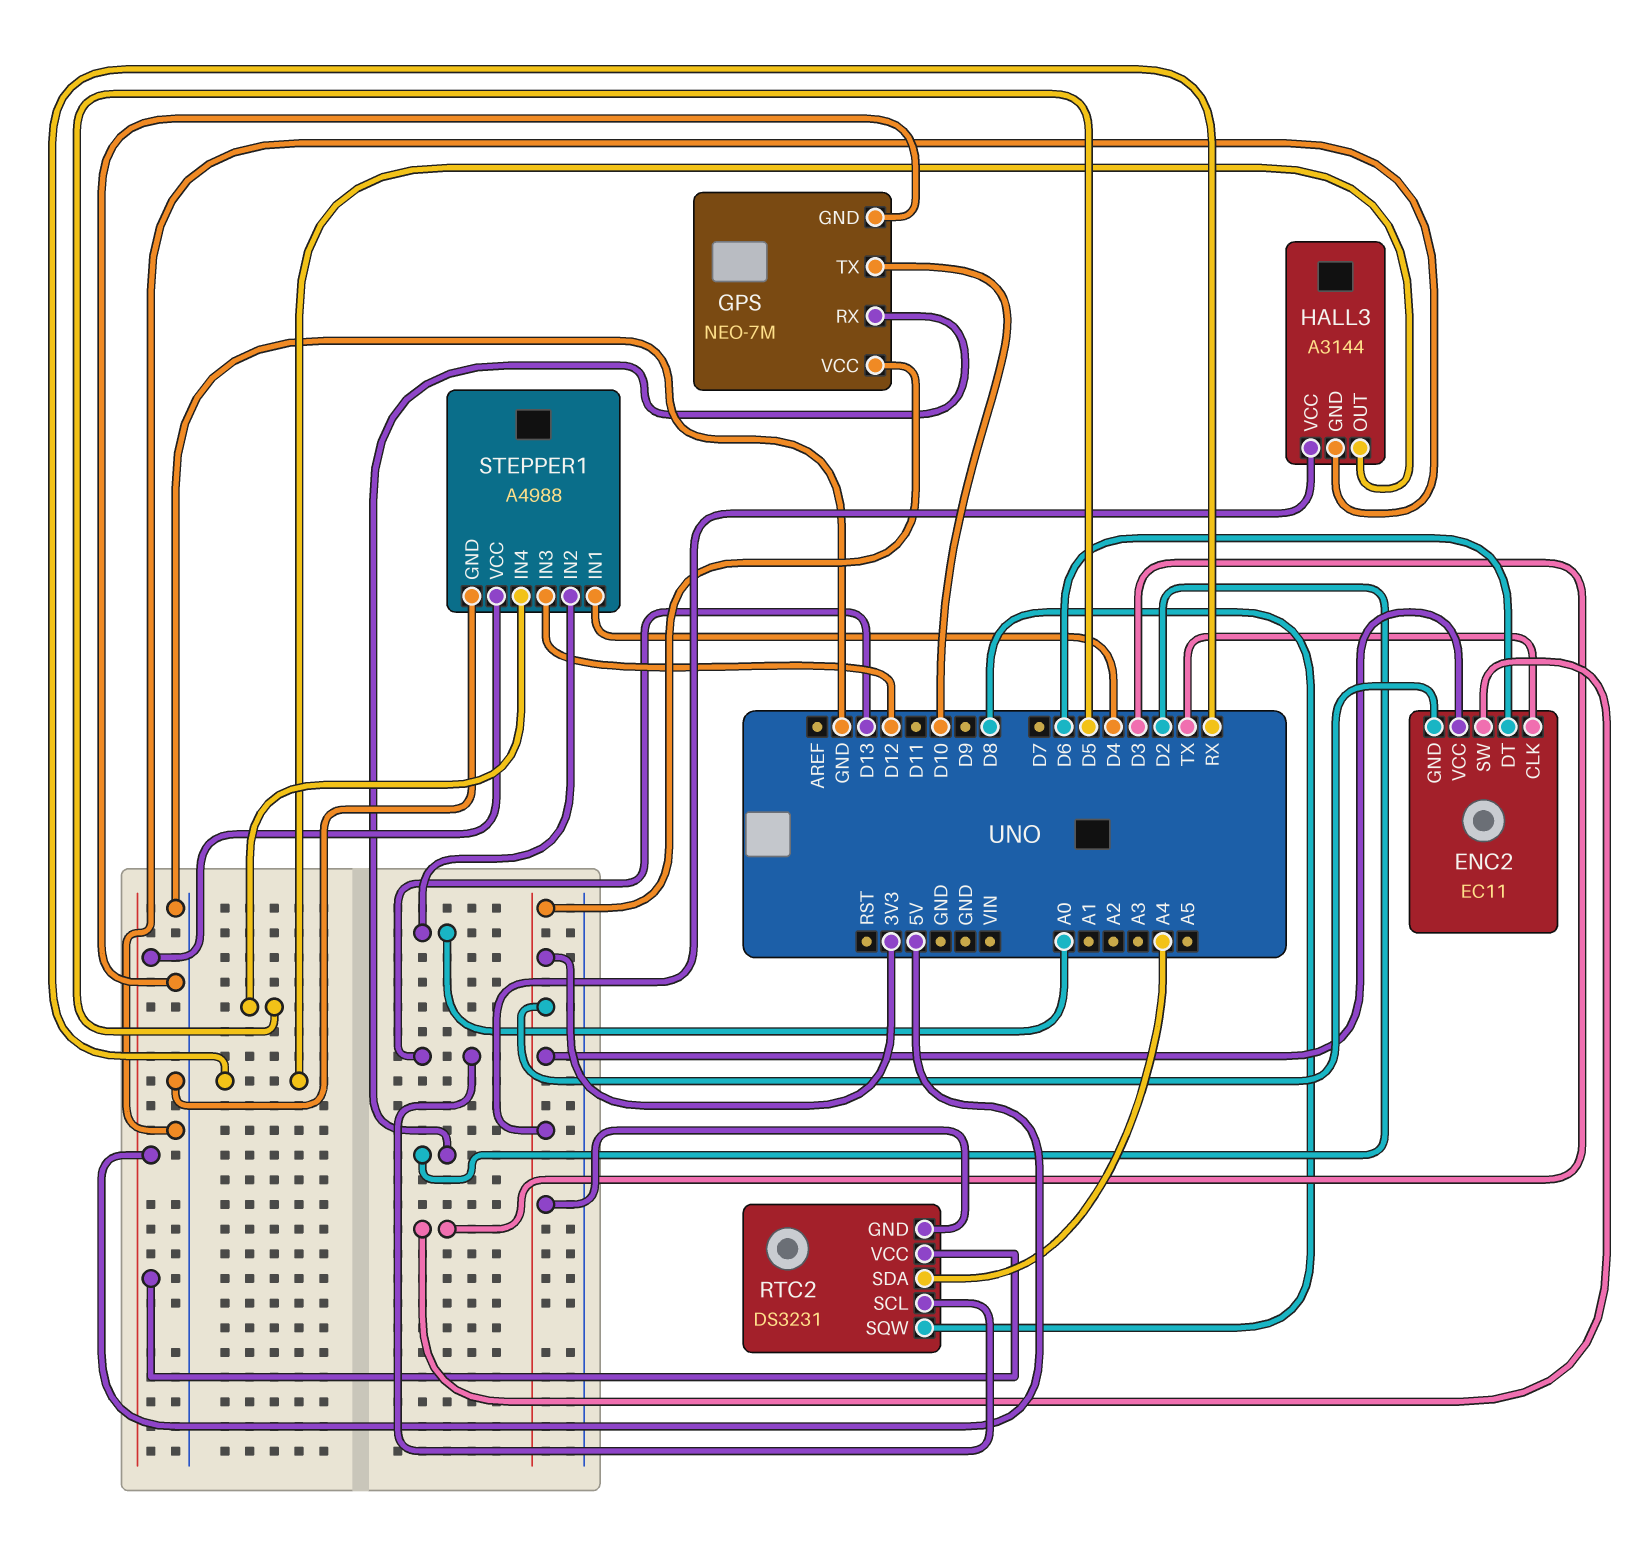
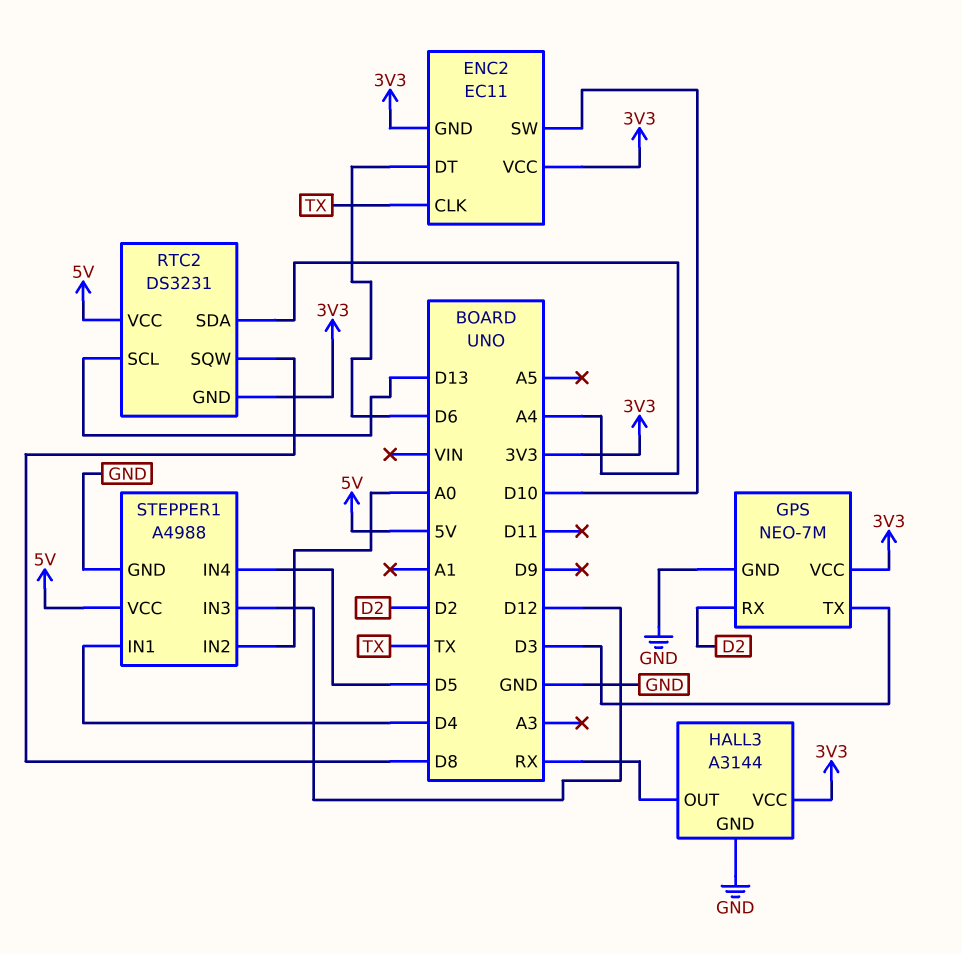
ENC2 pin SW: D3 -> D10
GPS pin TX: D10 -> D3

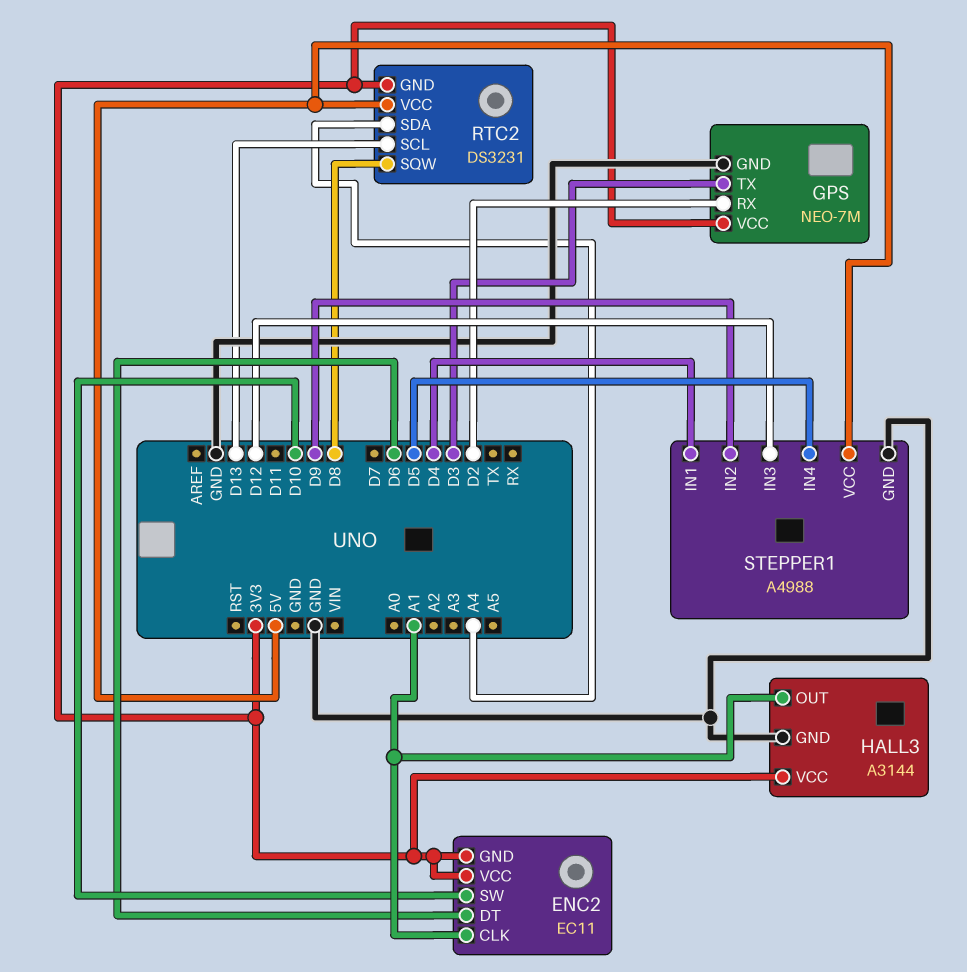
ENC2 pin CLK: TX -> A1
HALL3 pin OUT: RX -> A1
STEPPER1 pin IN2: A0 -> D9

